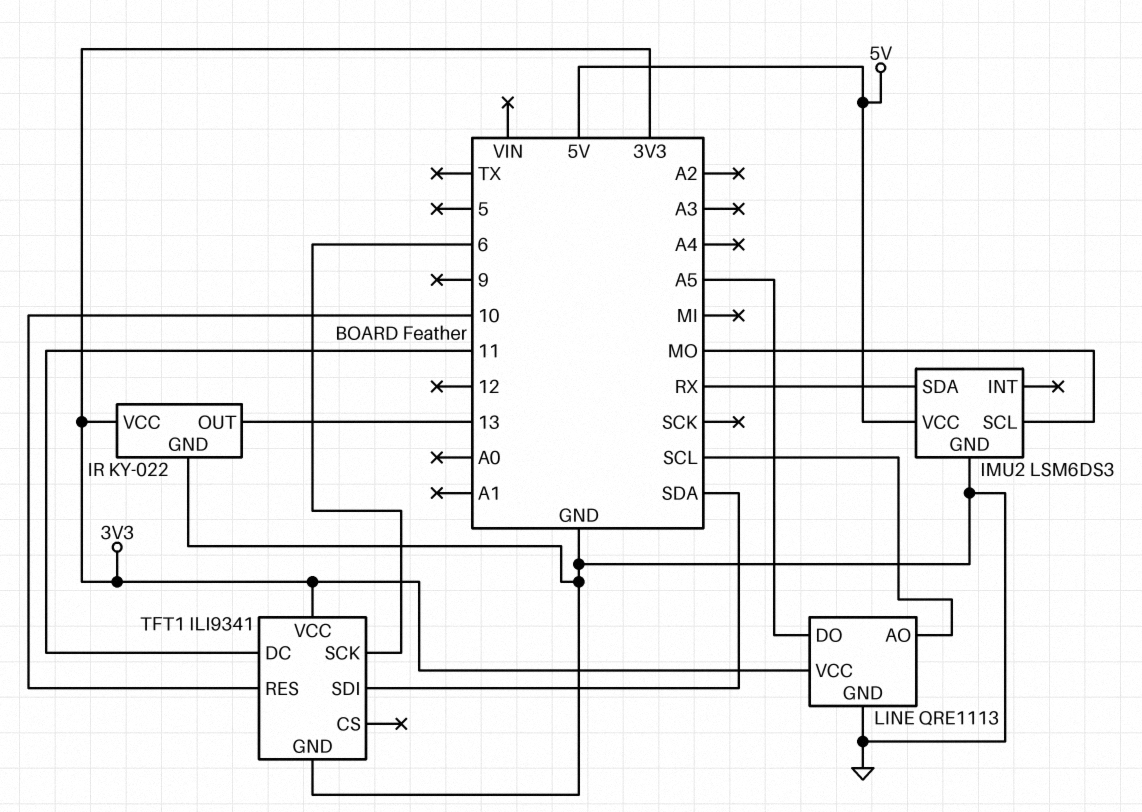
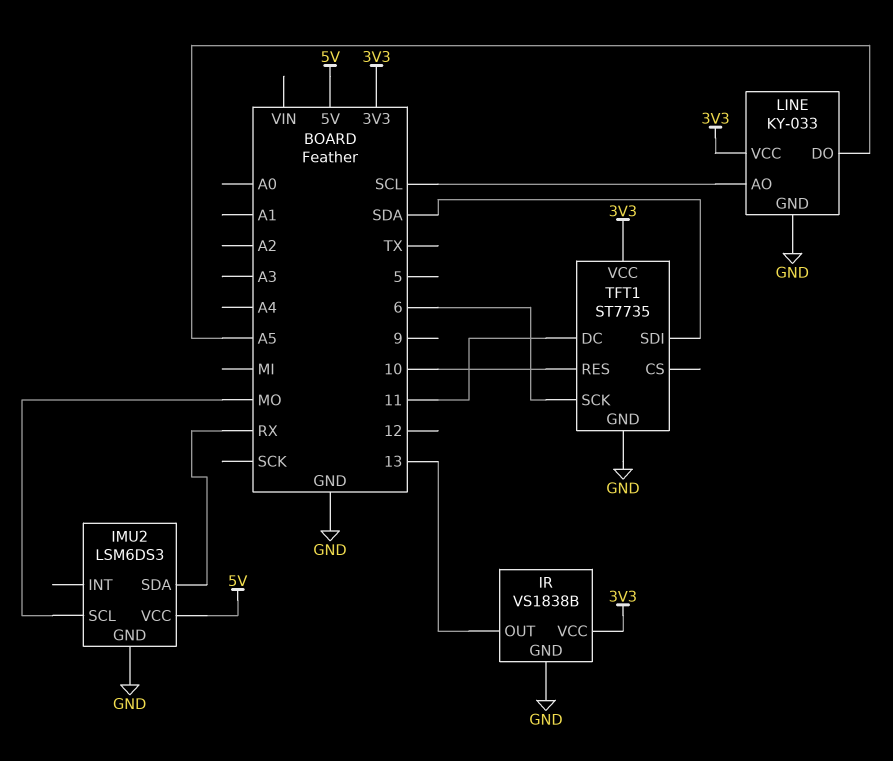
IR: KY-022 -> VS1838B
LINE: QRE1113 -> KY-033
TFT1: ILI9341 -> ST7735

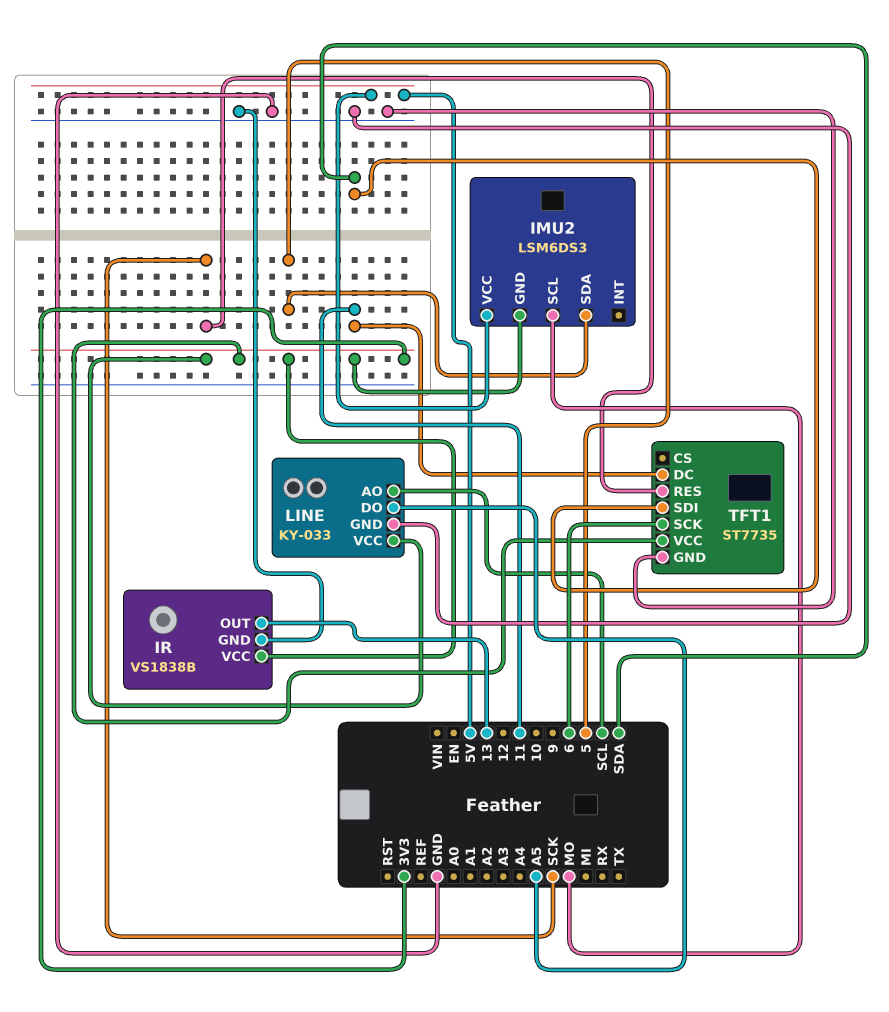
IMU2 pin GND: GND -> 3V3
IMU2 pin SDA: RX -> 5
TFT1 pin RES: 10 -> SCK

